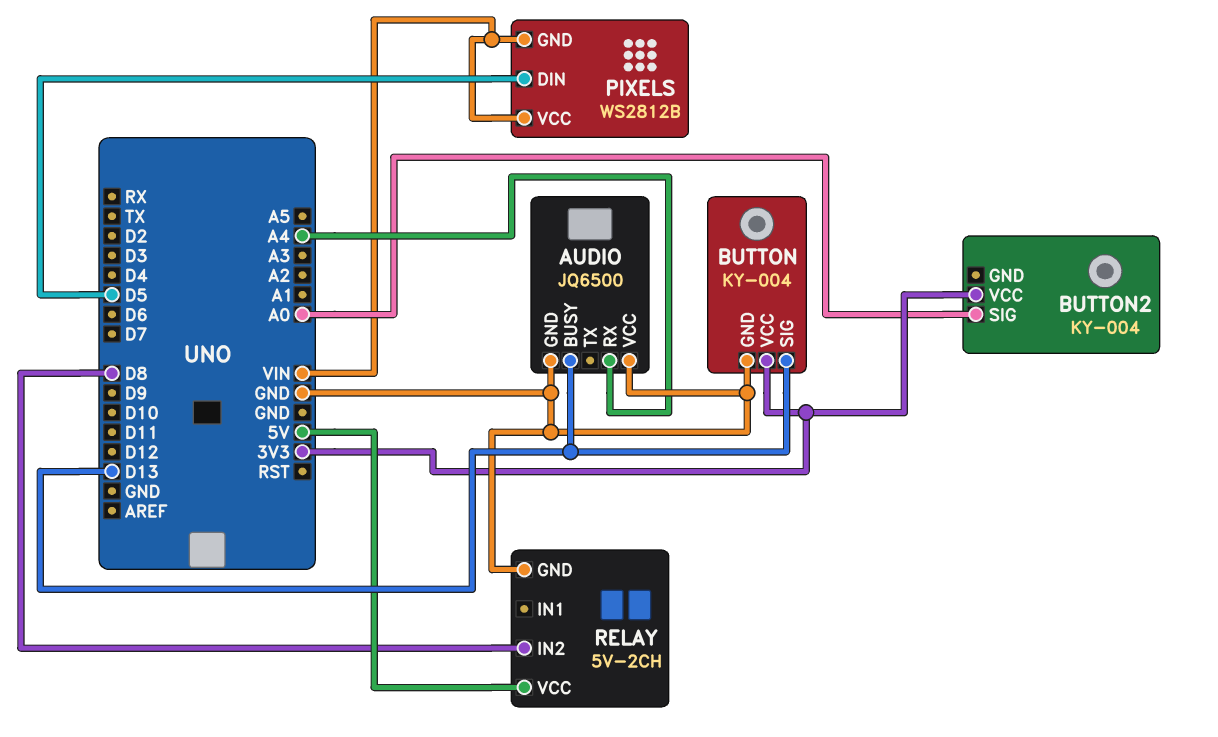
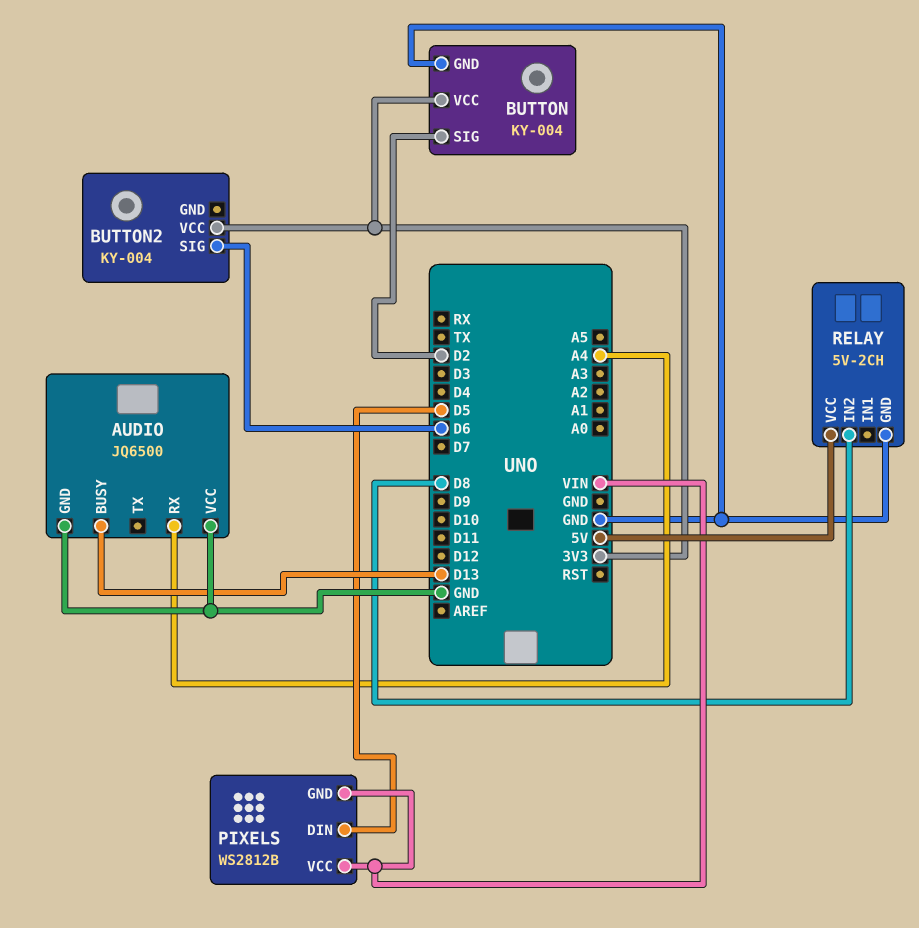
BUTTON pin SIG: D13 -> D2
BUTTON2 pin SIG: A0 -> D6

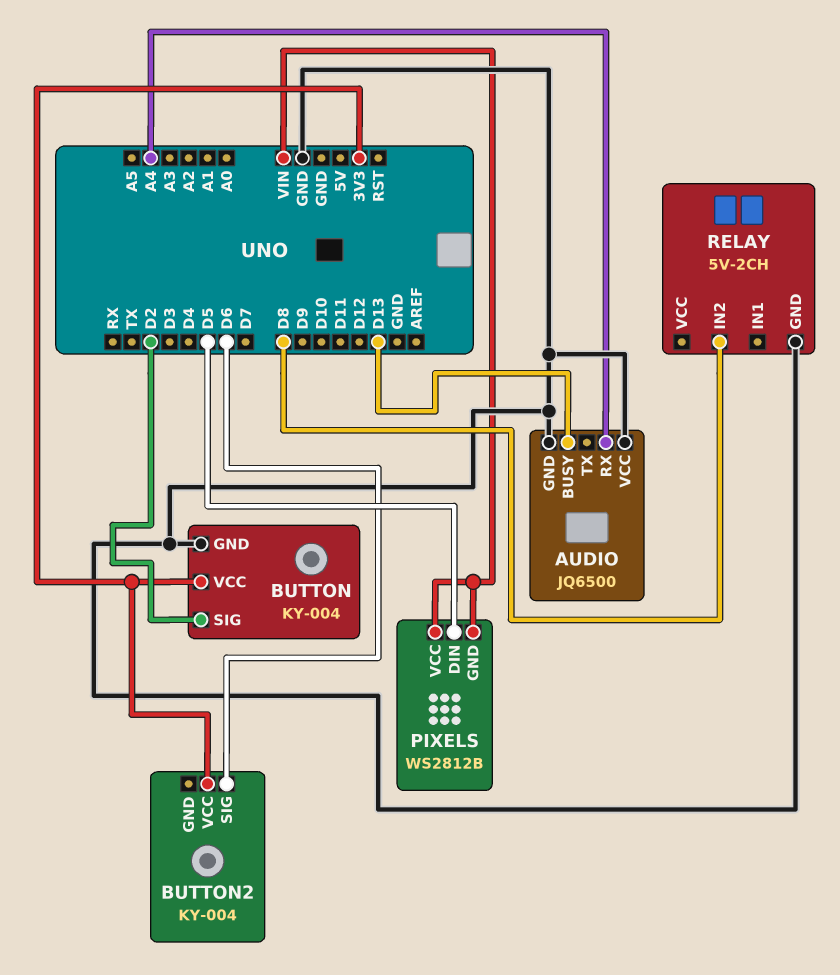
RELAY pin VCC: 5V -> none

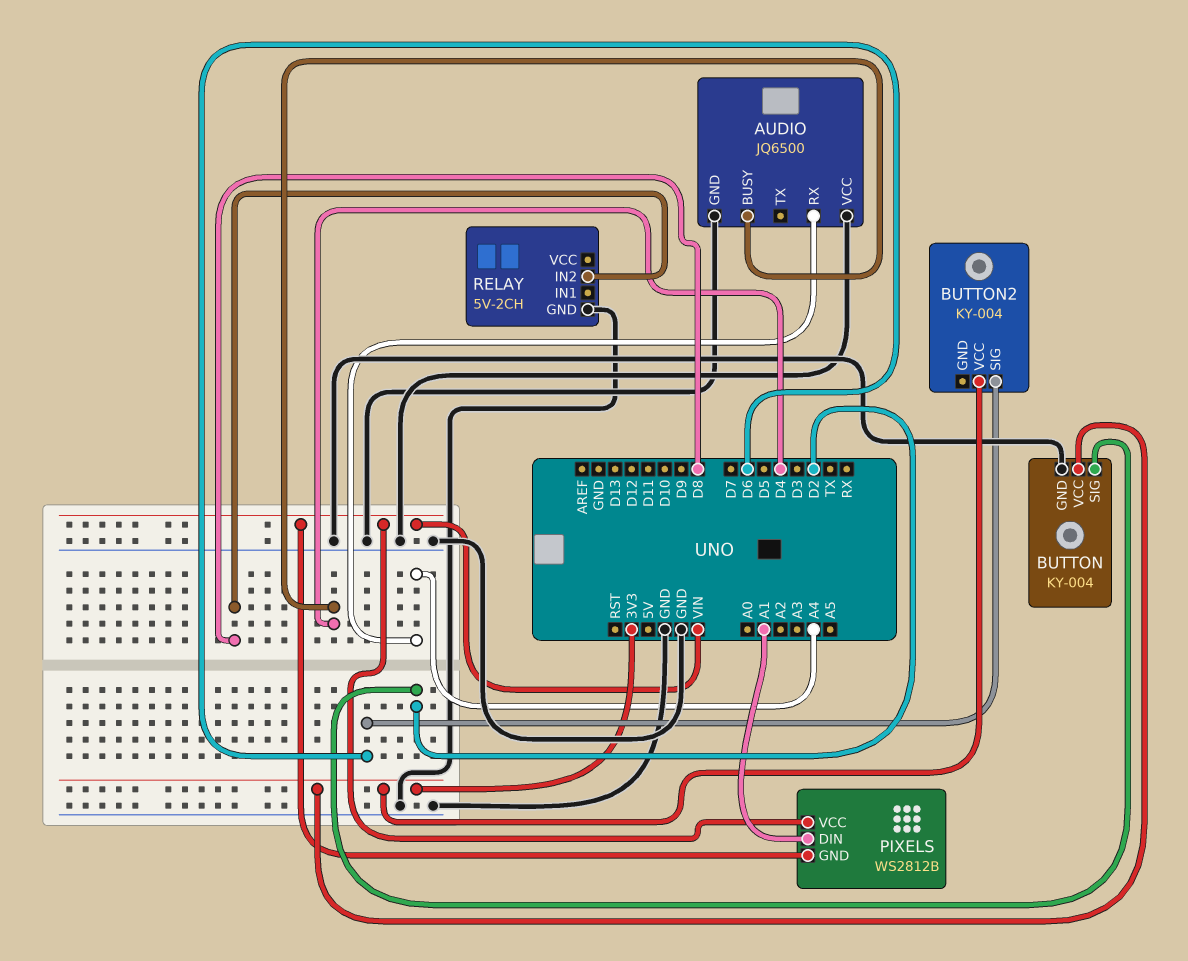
AUDIO pin BUSY: D13 -> D4
PIXELS pin DIN: D5 -> A1

